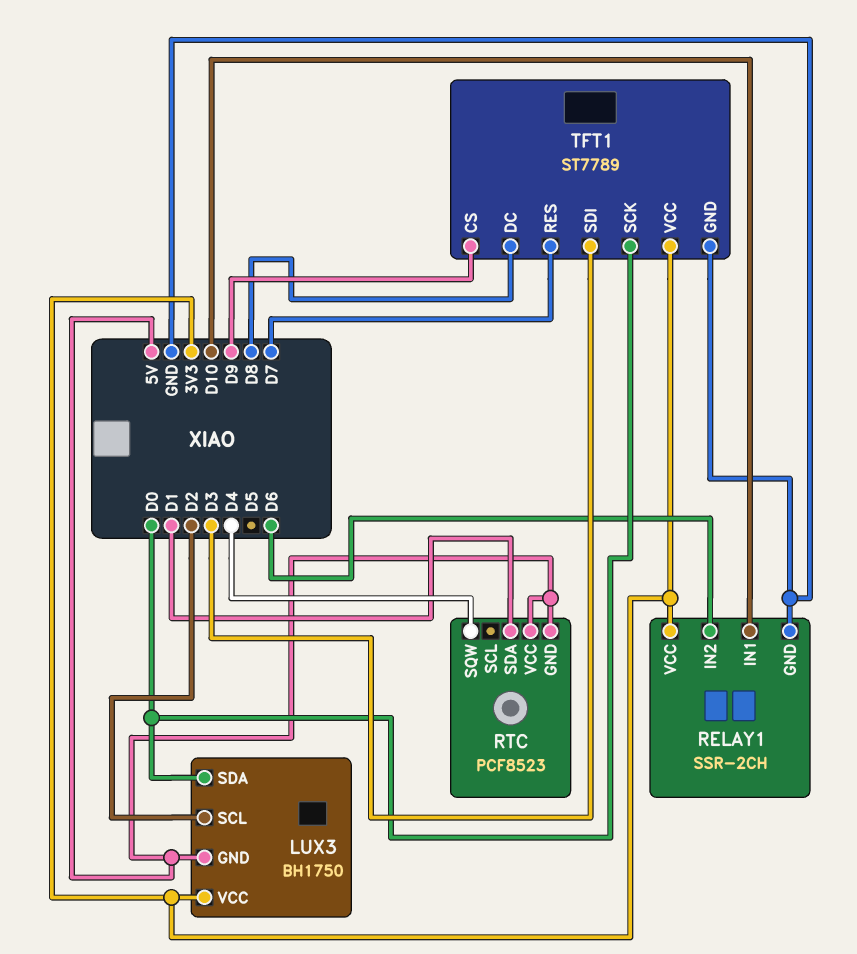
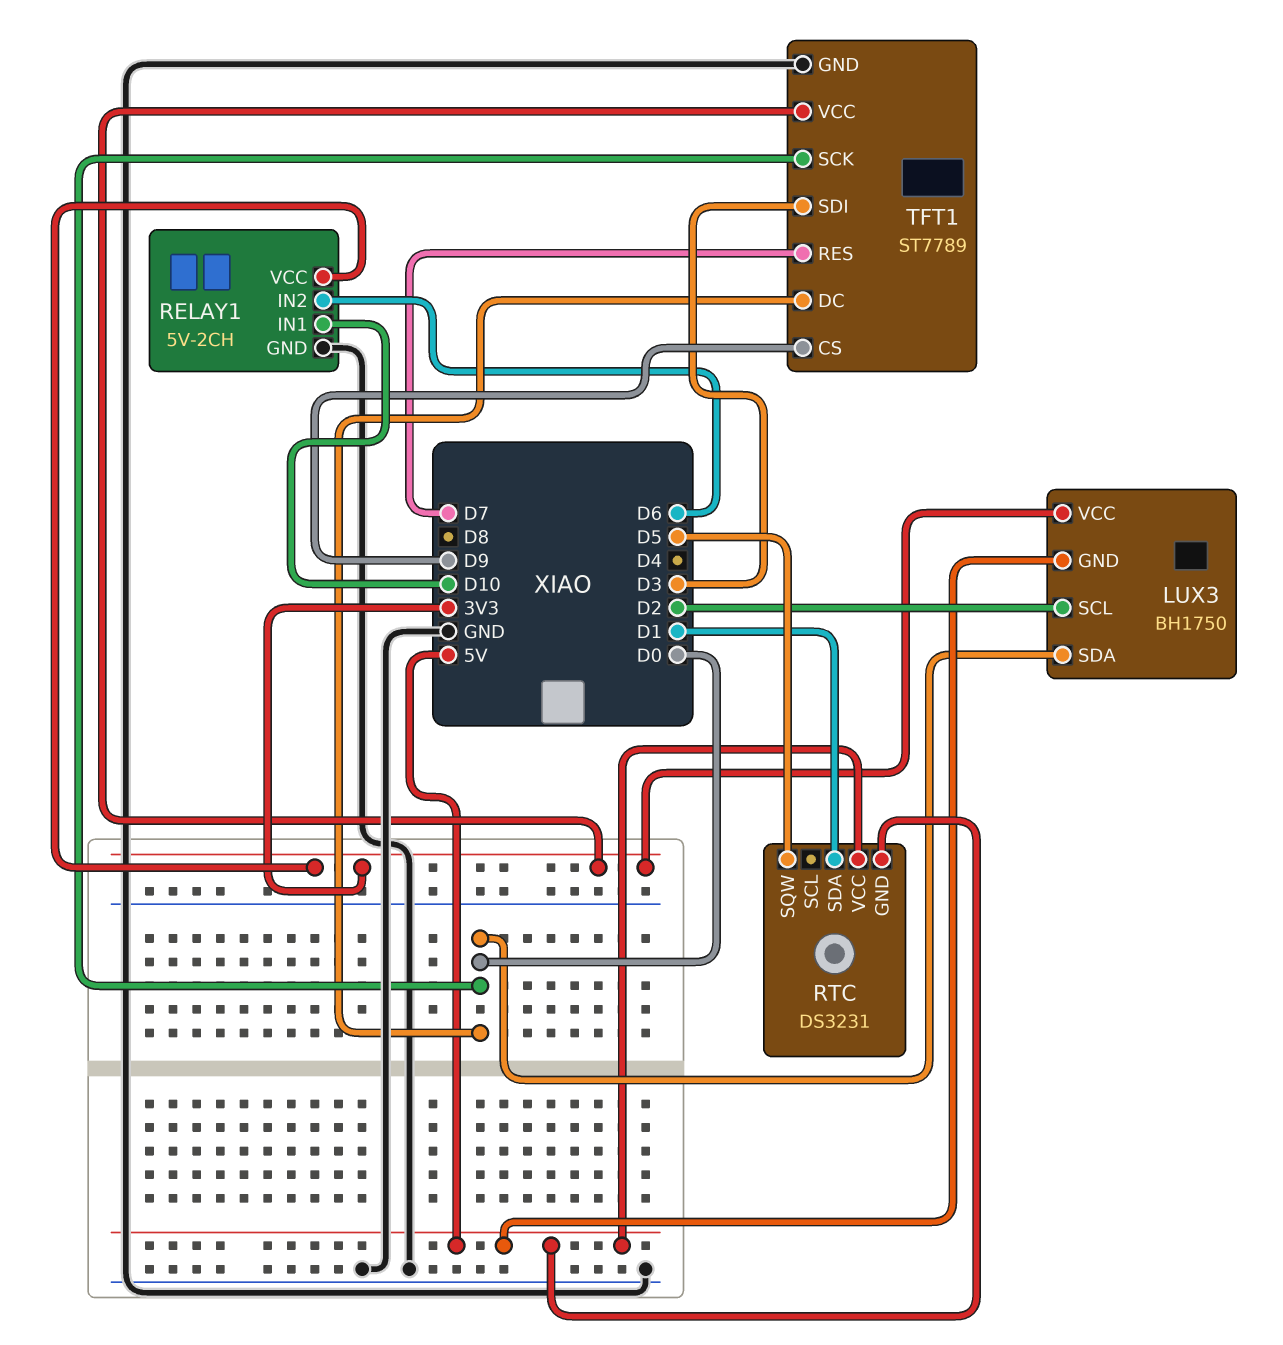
RELAY1: SSR-2CH -> 5V-2CH
RTC: PCF8523 -> DS3231
RTC pin SQW: D4 -> D5
TFT1 pin DC: D8 -> D0

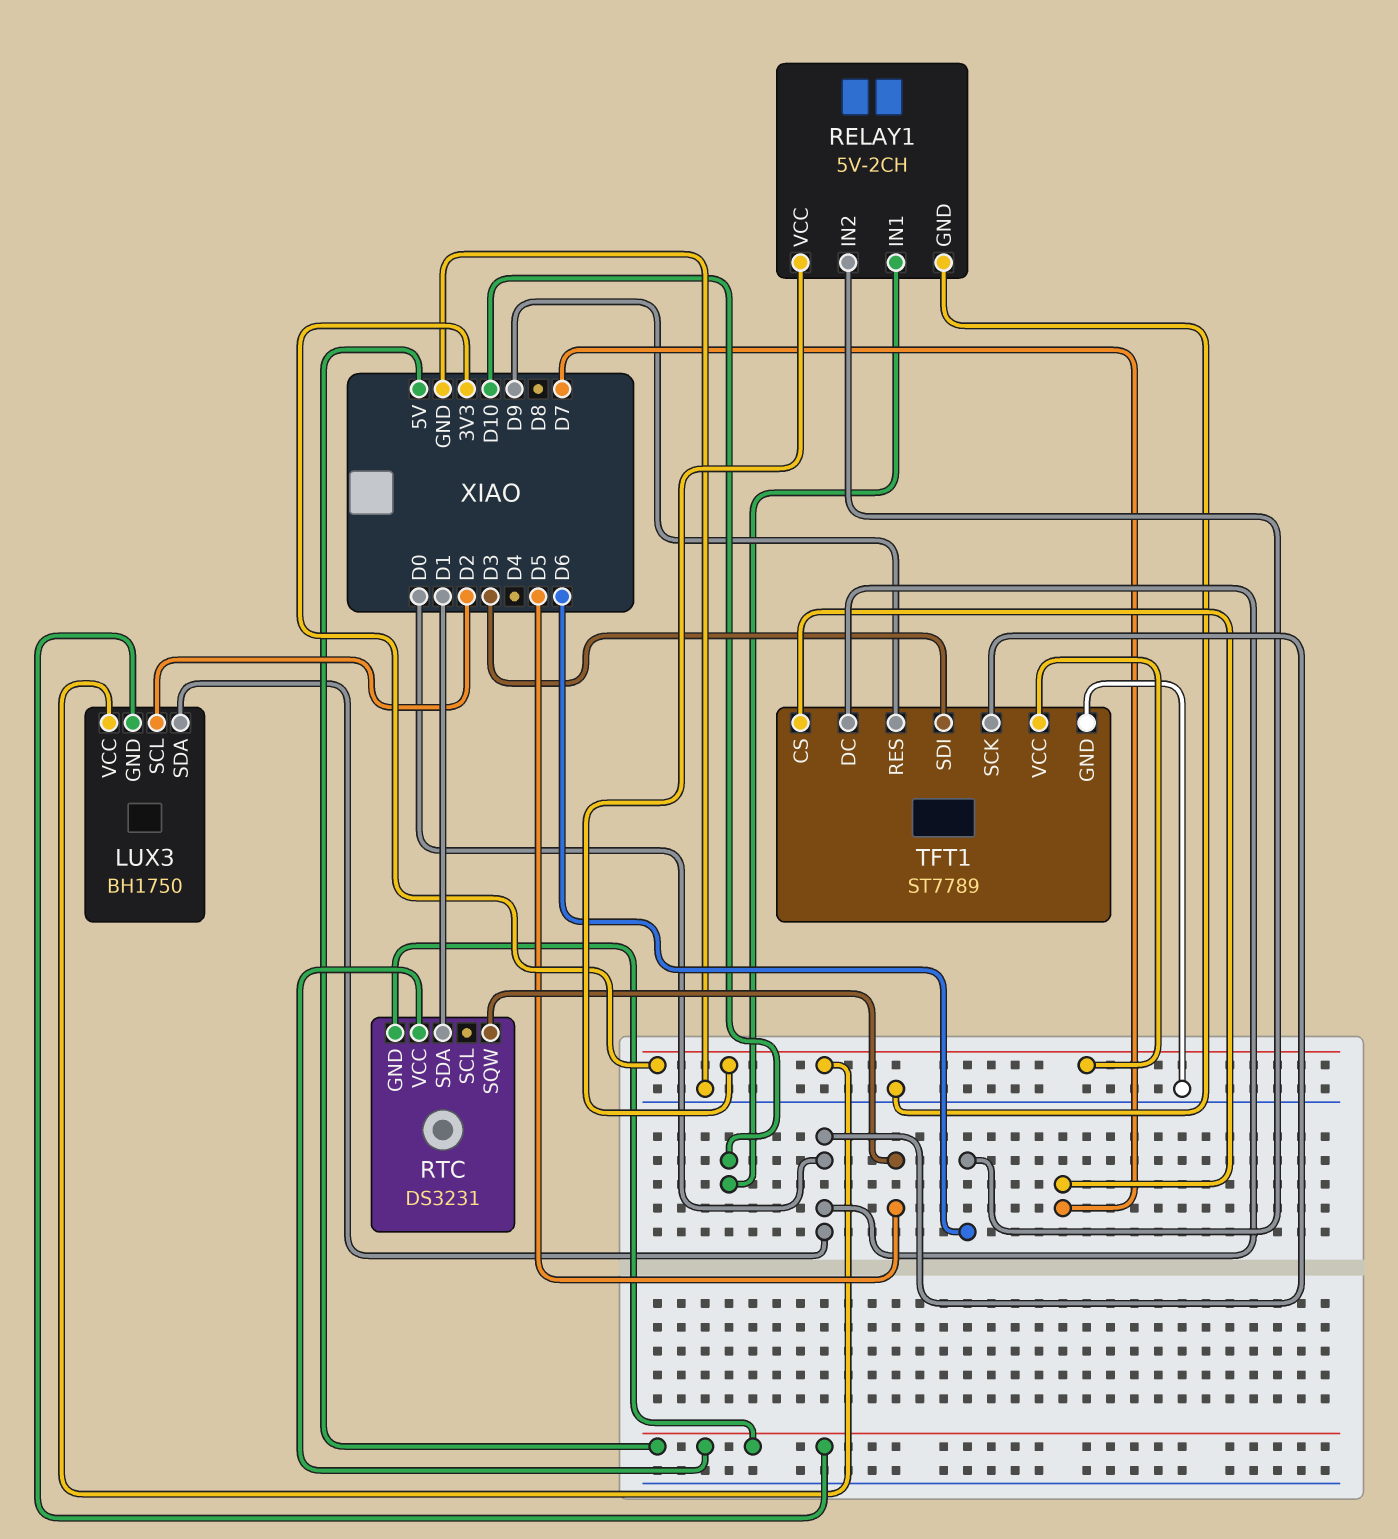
TFT1 pin CS: D9 -> D7
TFT1 pin RES: D7 -> D9

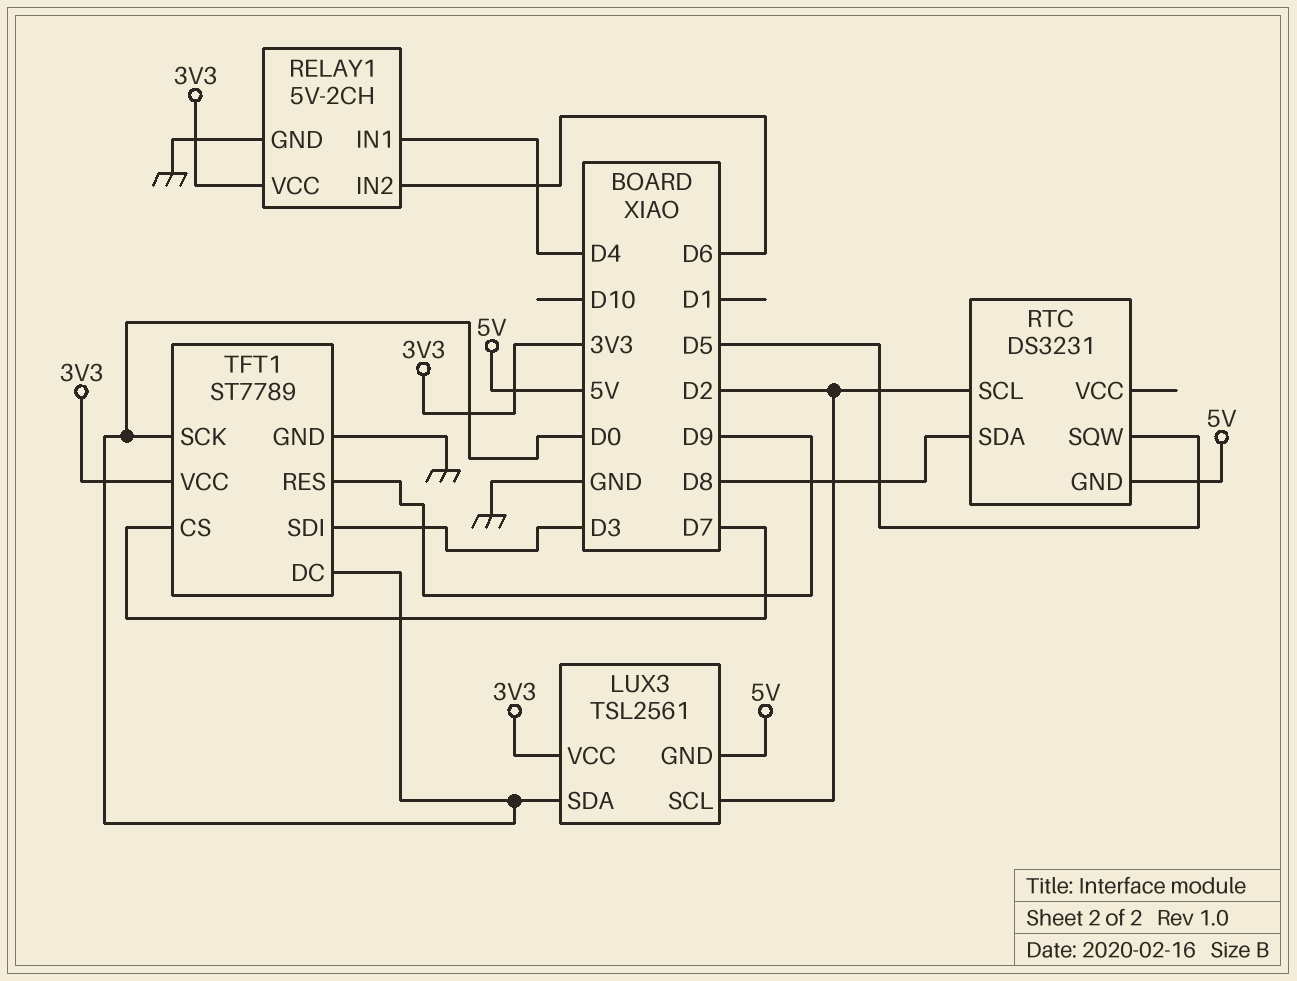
LUX3: BH1750 -> TSL2561
RELAY1 pin IN1: D10 -> D4
RTC pin SCL: none -> D2
RTC pin SDA: D1 -> D8
RTC pin VCC: 5V -> none

